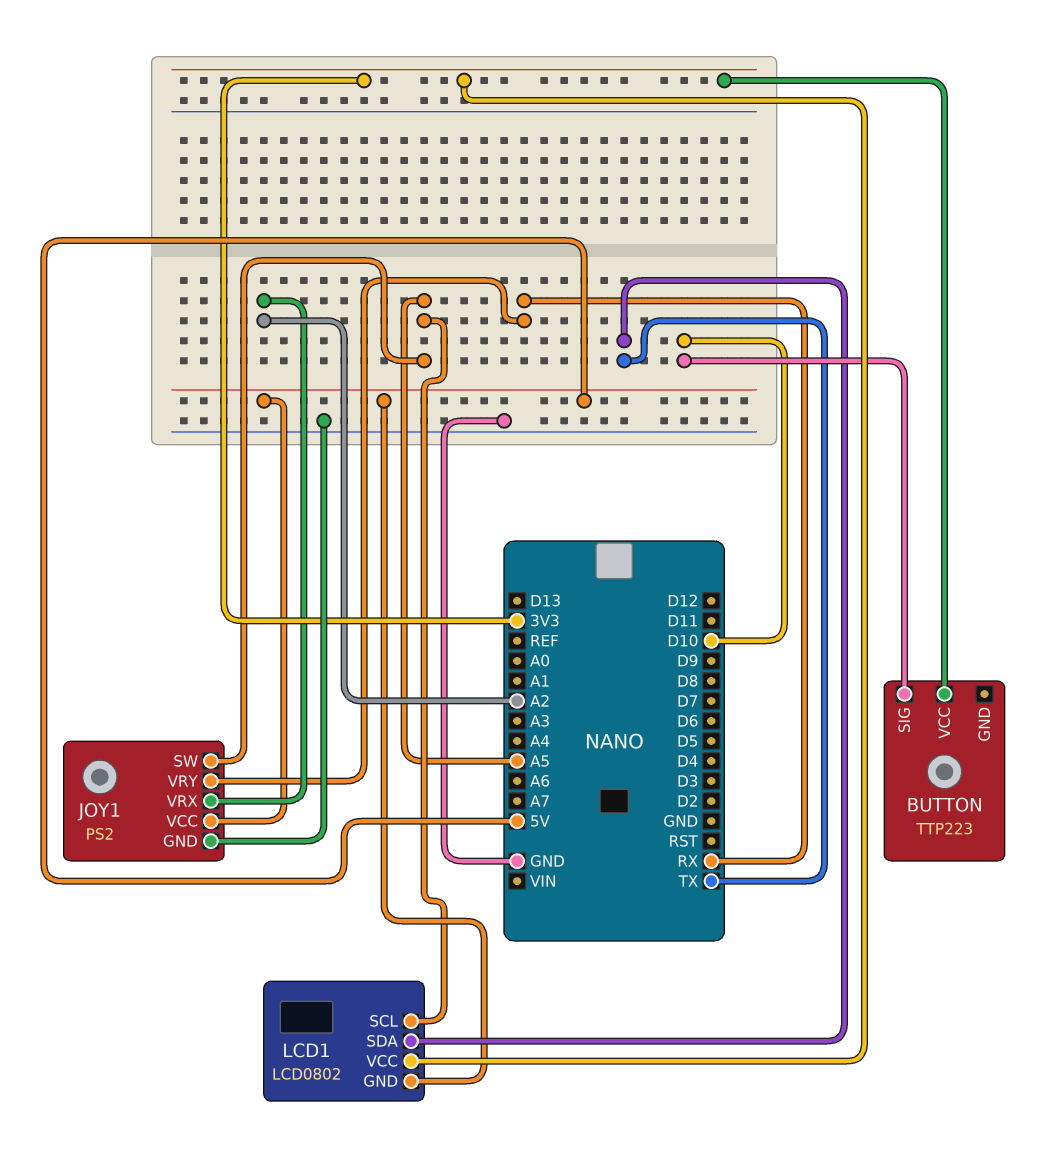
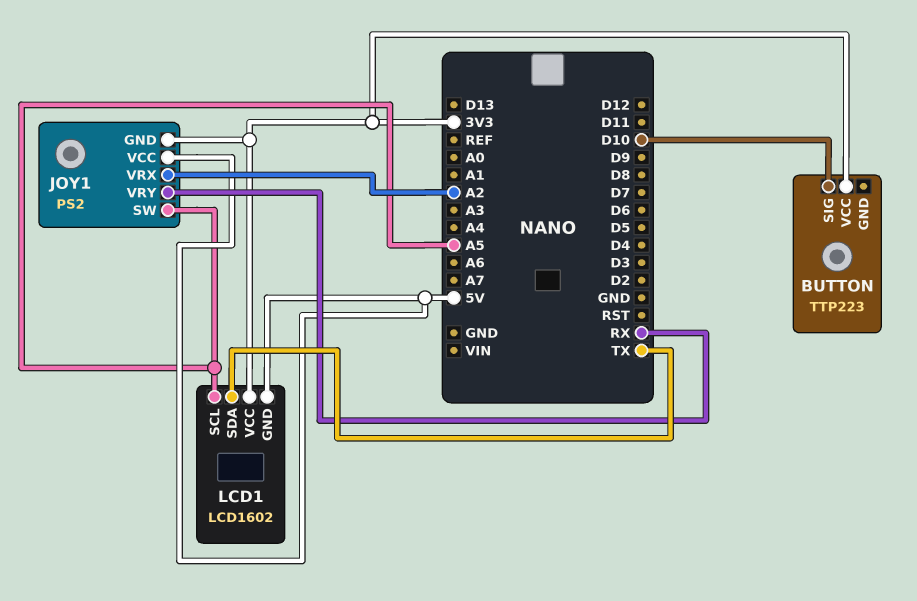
JOY1 pin GND: GND -> 3V3
LCD1: LCD0802 -> LCD1602

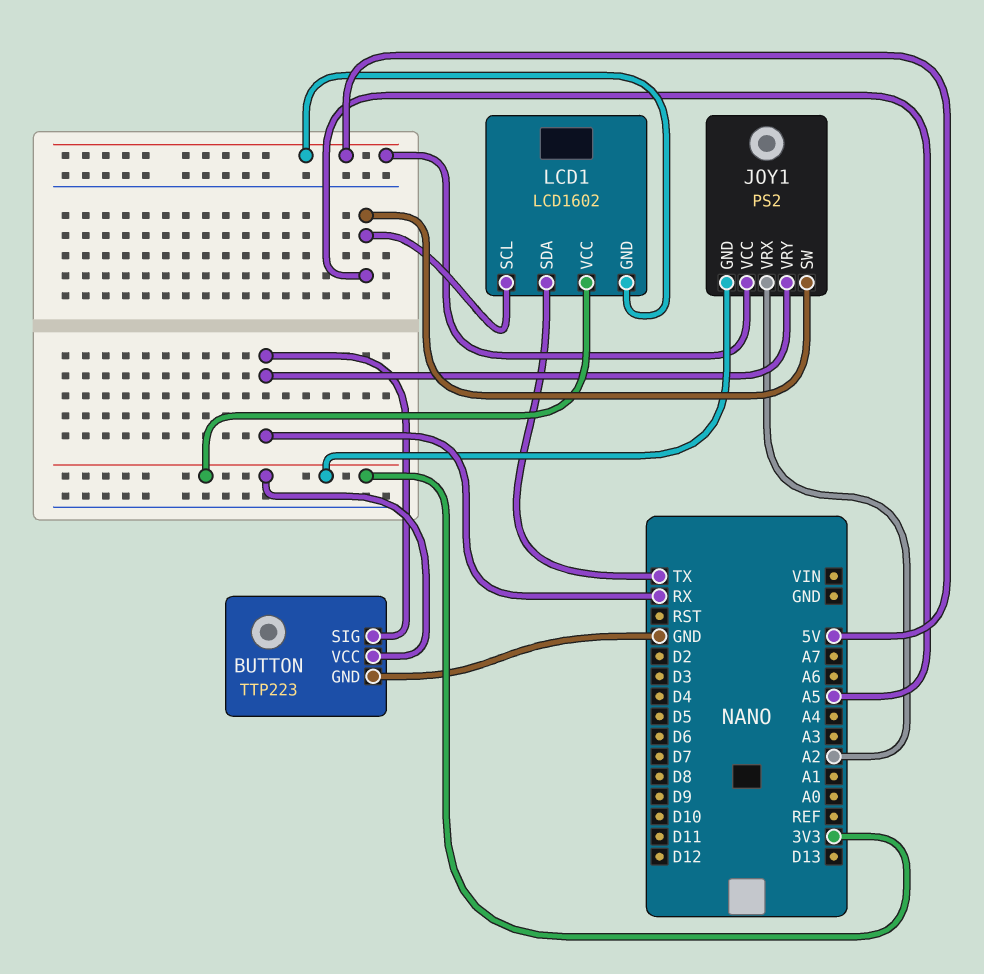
BUTTON pin GND: none -> GND
BUTTON pin SIG: D10 -> RX

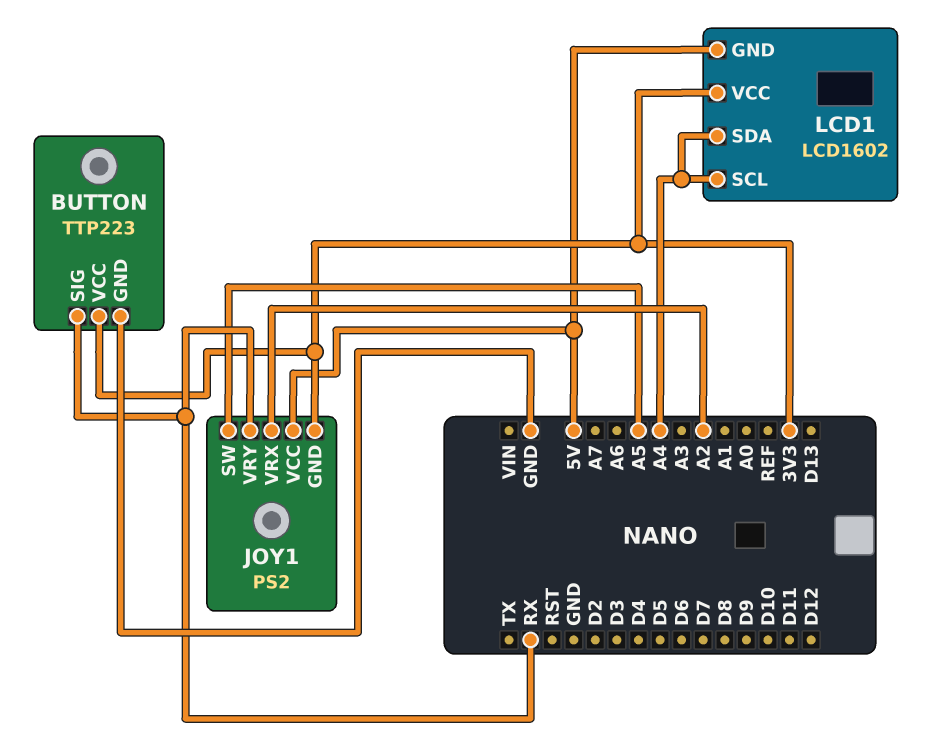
LCD1 pin SCL: A5 -> A4
LCD1 pin SDA: TX -> A4

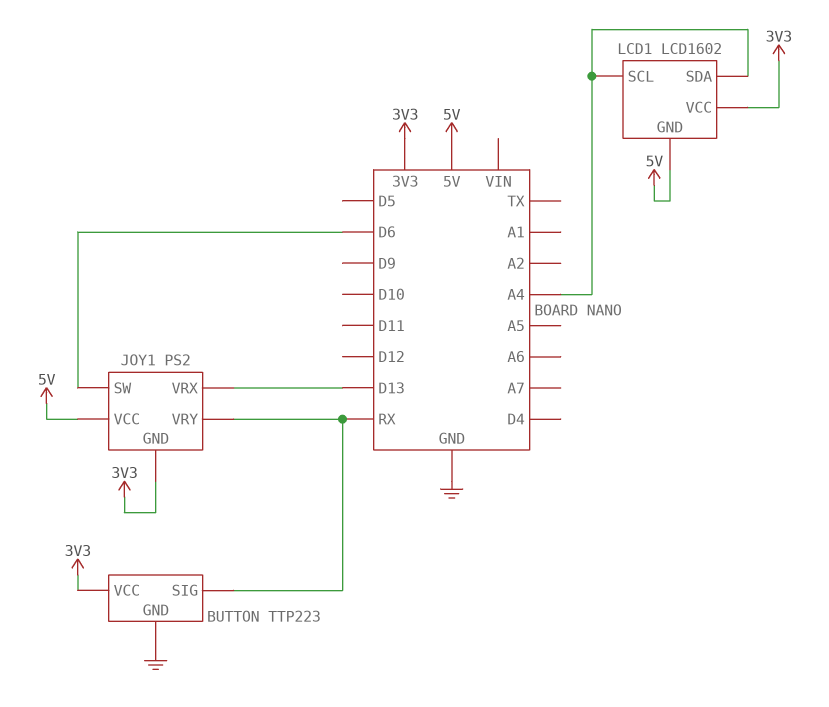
JOY1 pin SW: A5 -> D6
JOY1 pin VRX: A2 -> D13

